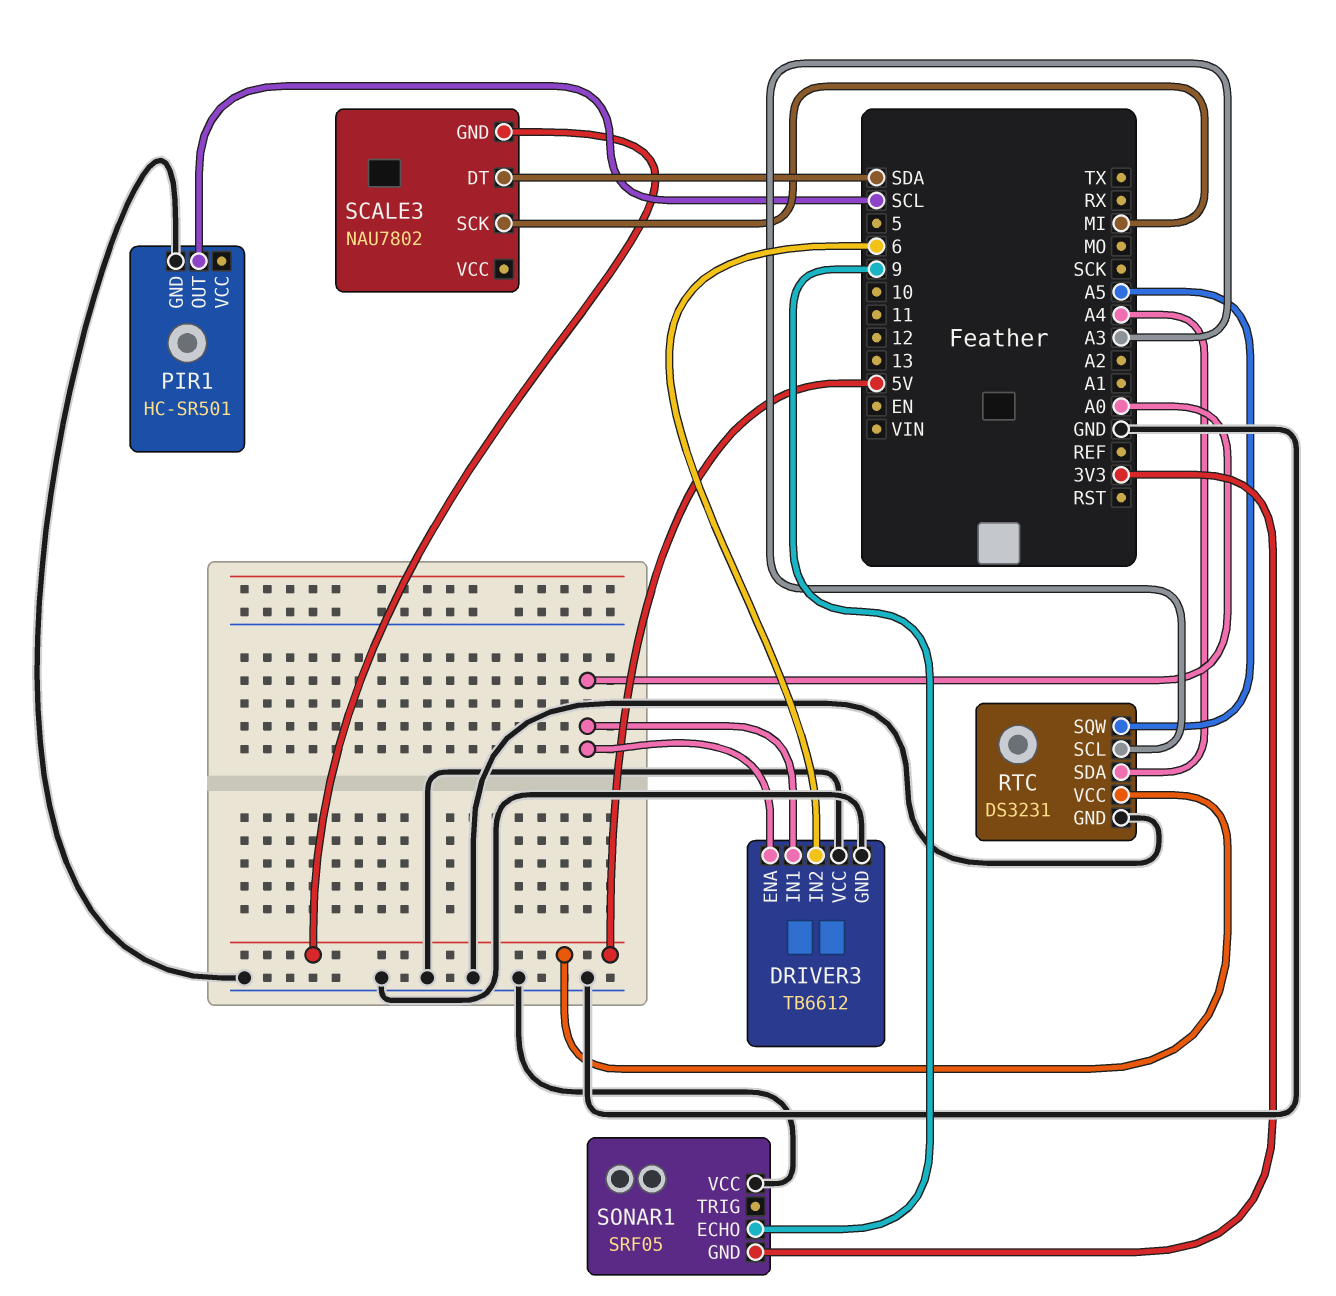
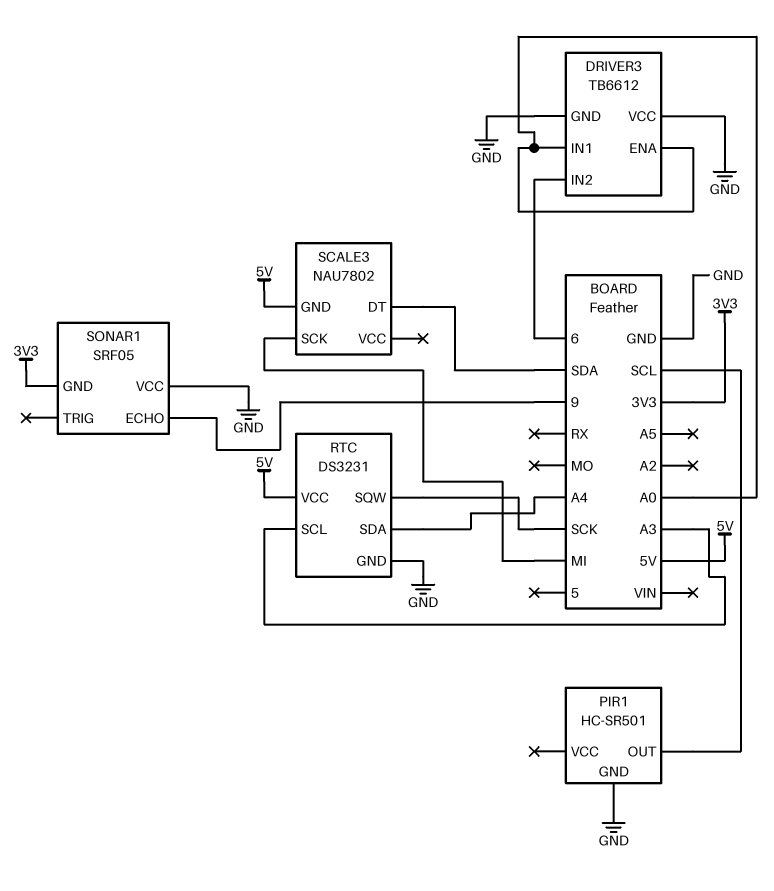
RTC pin SQW: A5 -> SCK

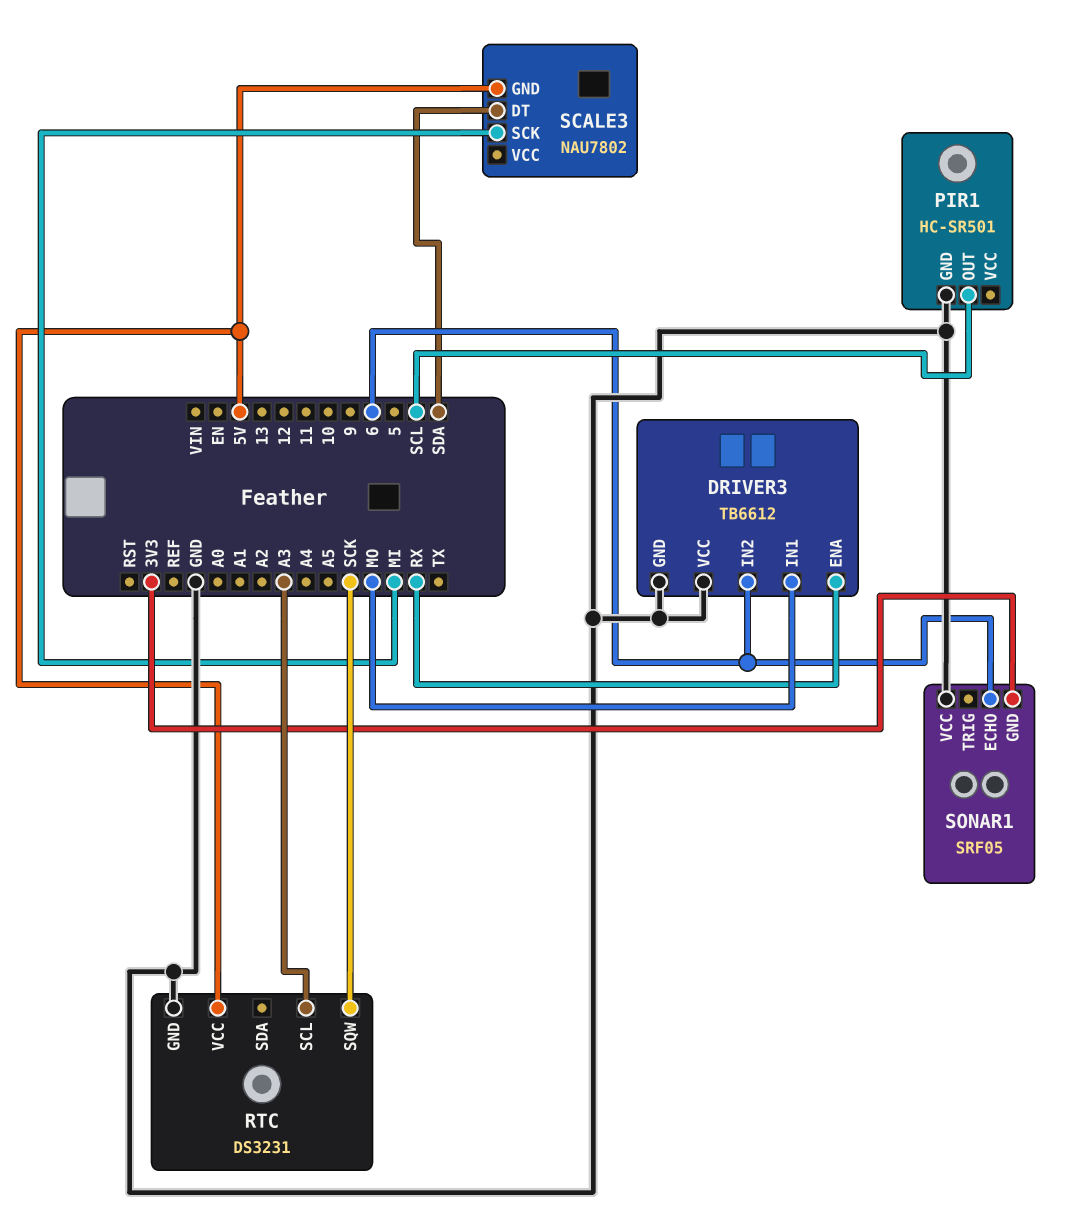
DRIVER3 pin ENA: A0 -> RX
DRIVER3 pin IN1: A0 -> MO
RTC pin SDA: A4 -> none
SONAR1 pin ECHO: 9 -> 6

